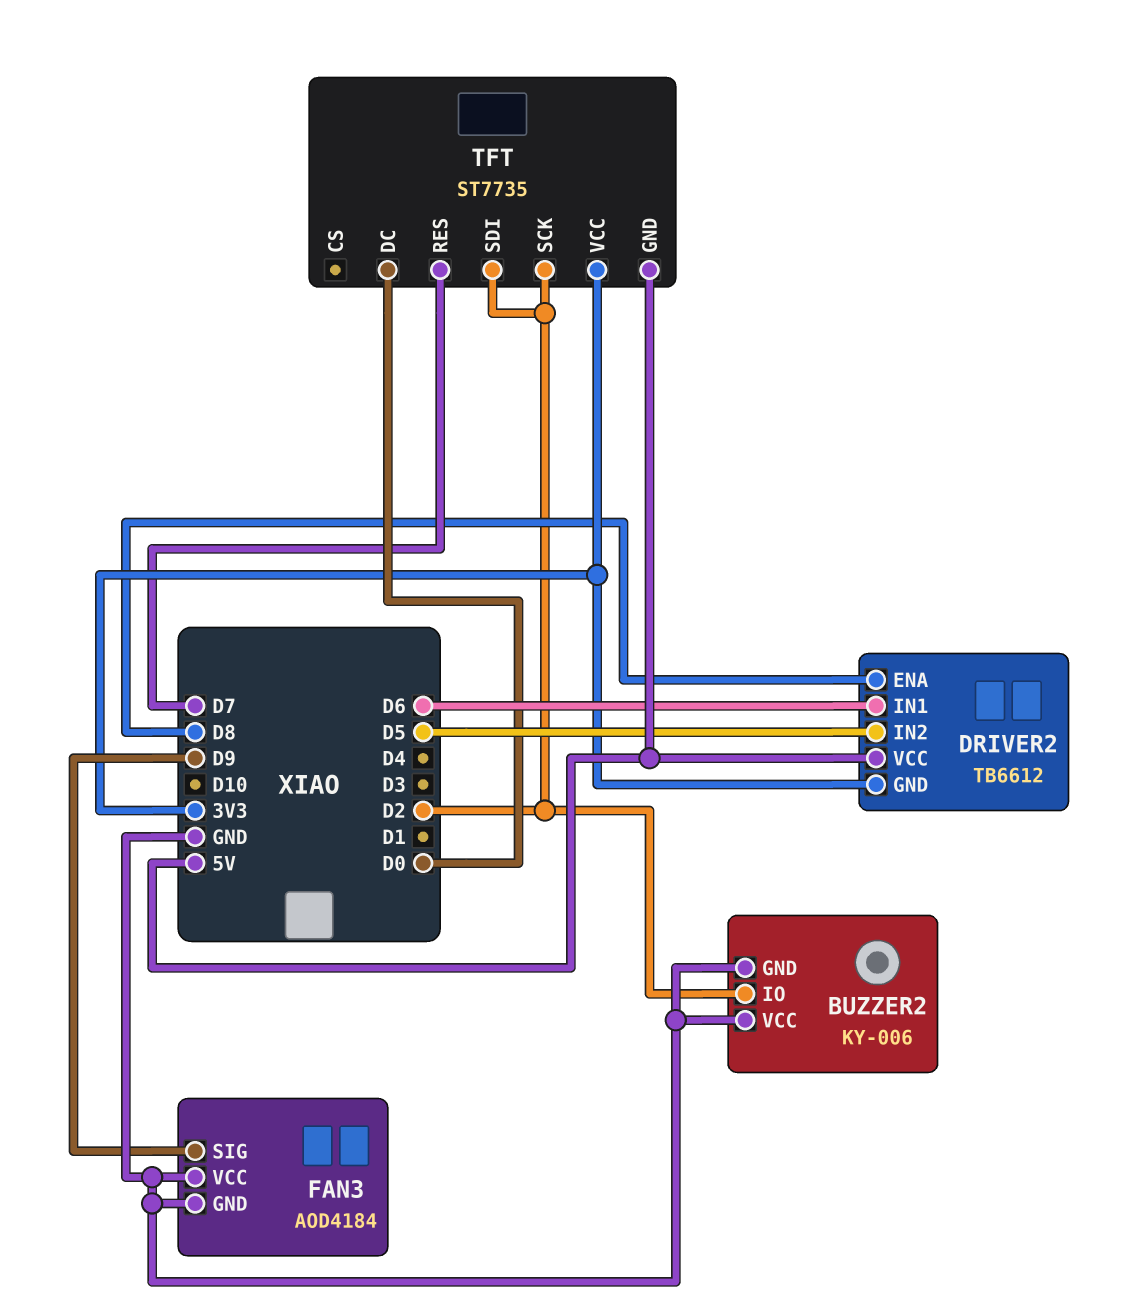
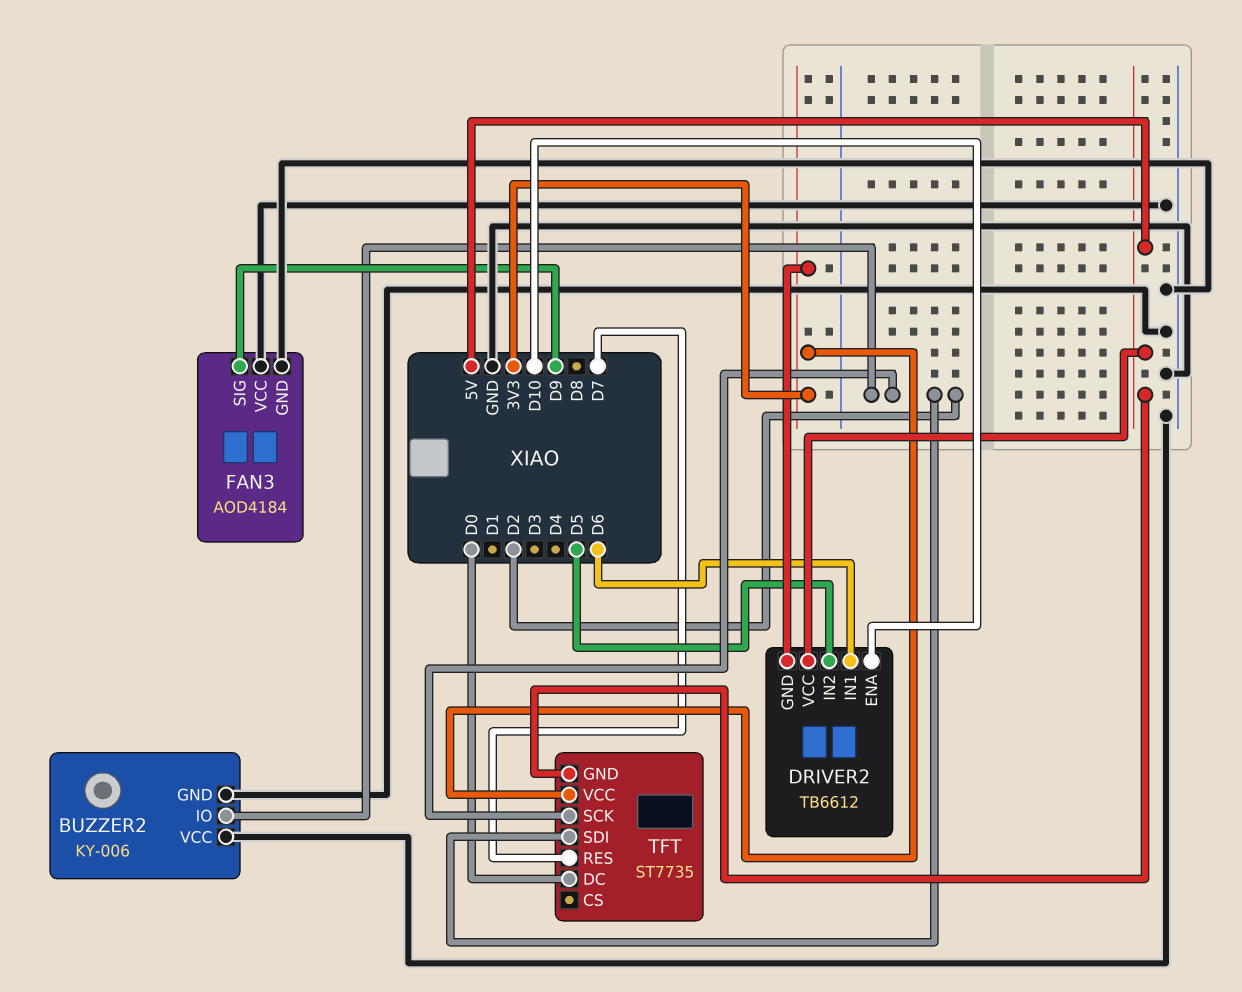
DRIVER2 pin ENA: D8 -> D10

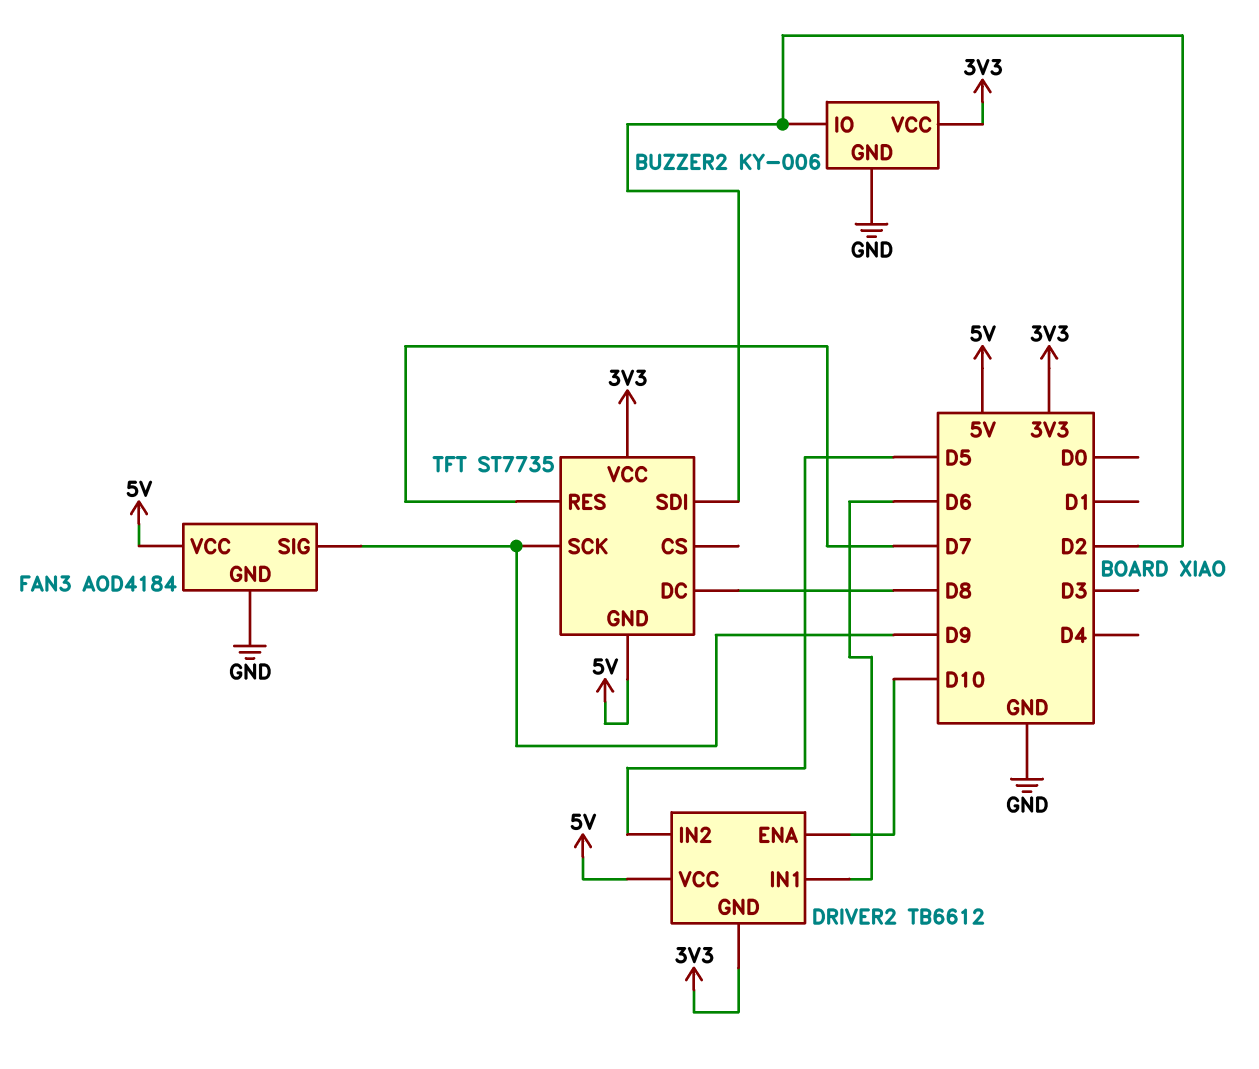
BUZZER2 pin VCC: GND -> 3V3
FAN3 pin VCC: GND -> 5V
TFT pin DC: D0 -> D8
TFT pin SCK: D2 -> D9

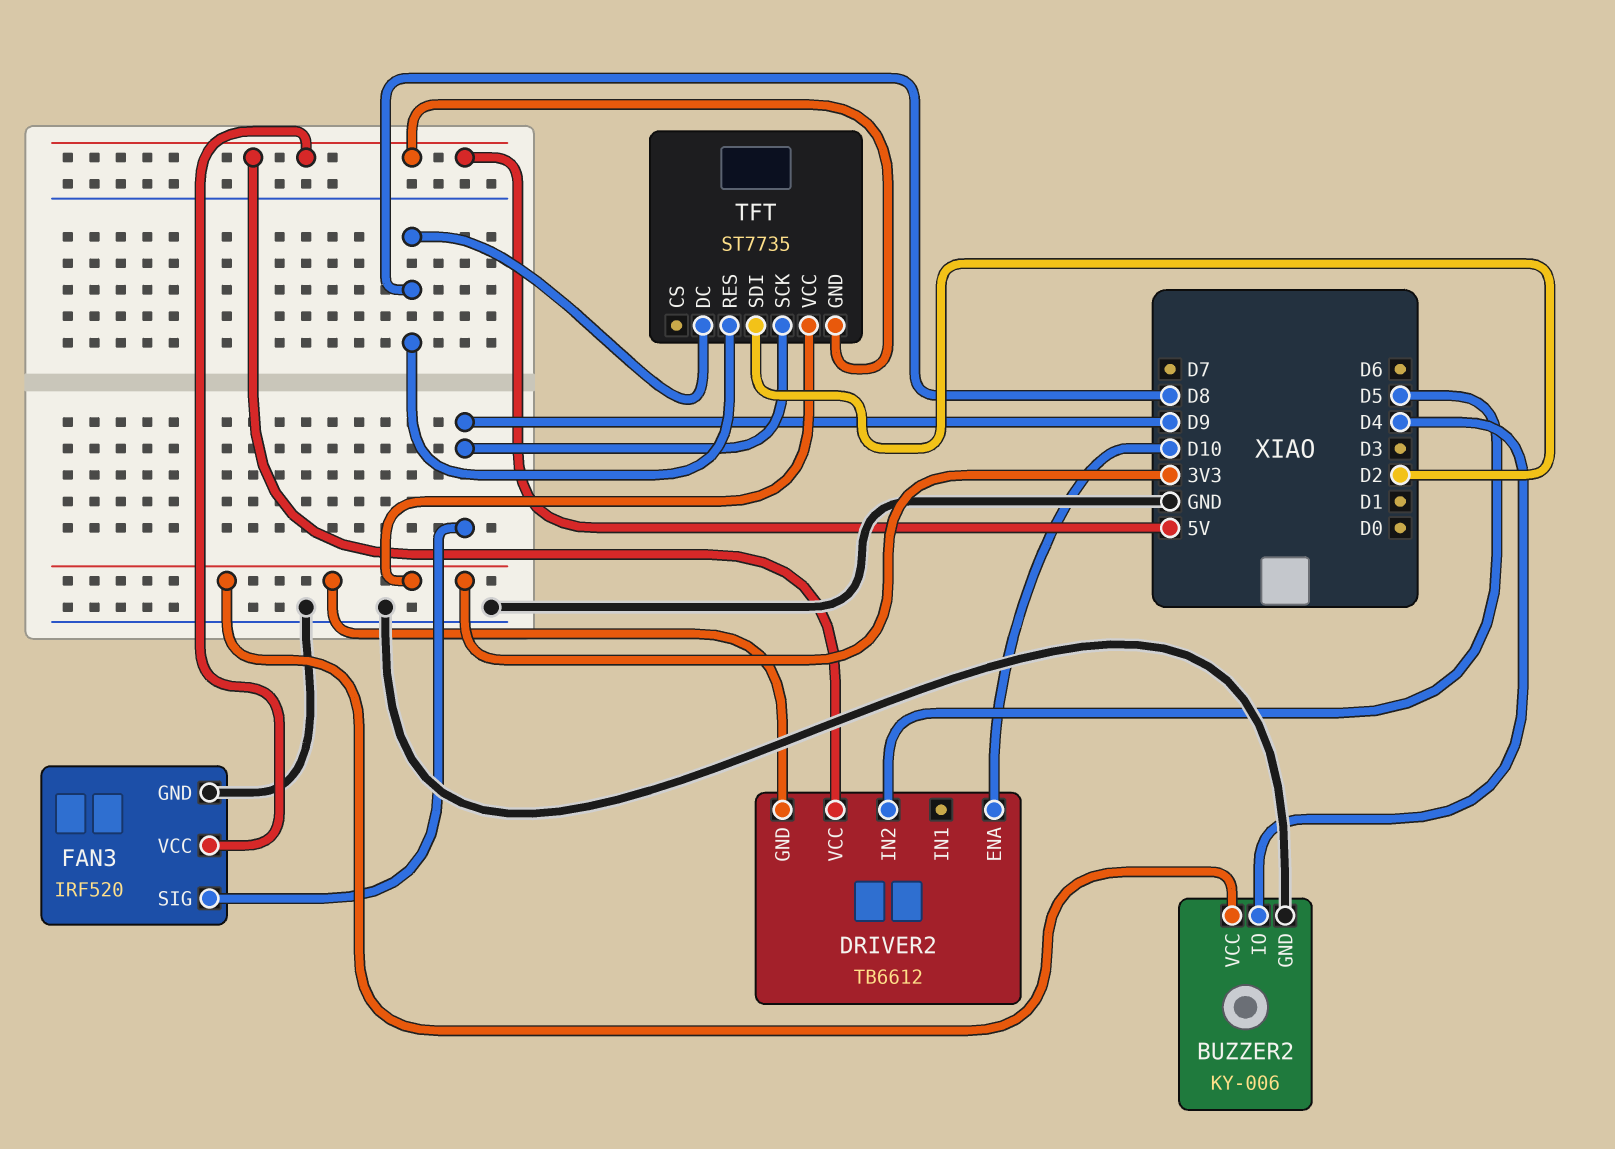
BUZZER2 pin IO: D2 -> D4
DRIVER2 pin IN1: D6 -> none
FAN3: AOD4184 -> IRF520
TFT pin RES: D7 -> D8

